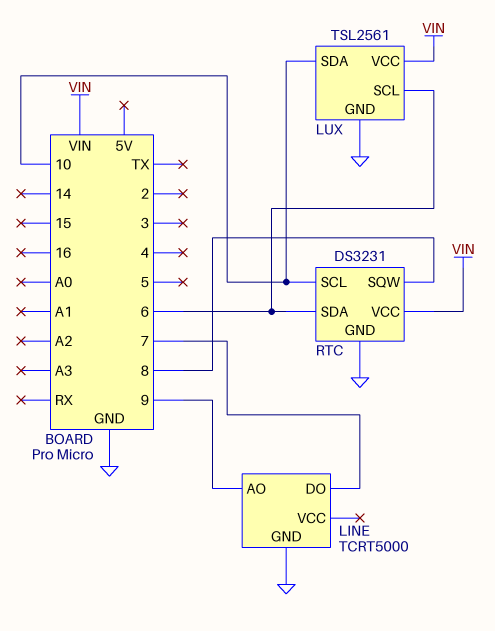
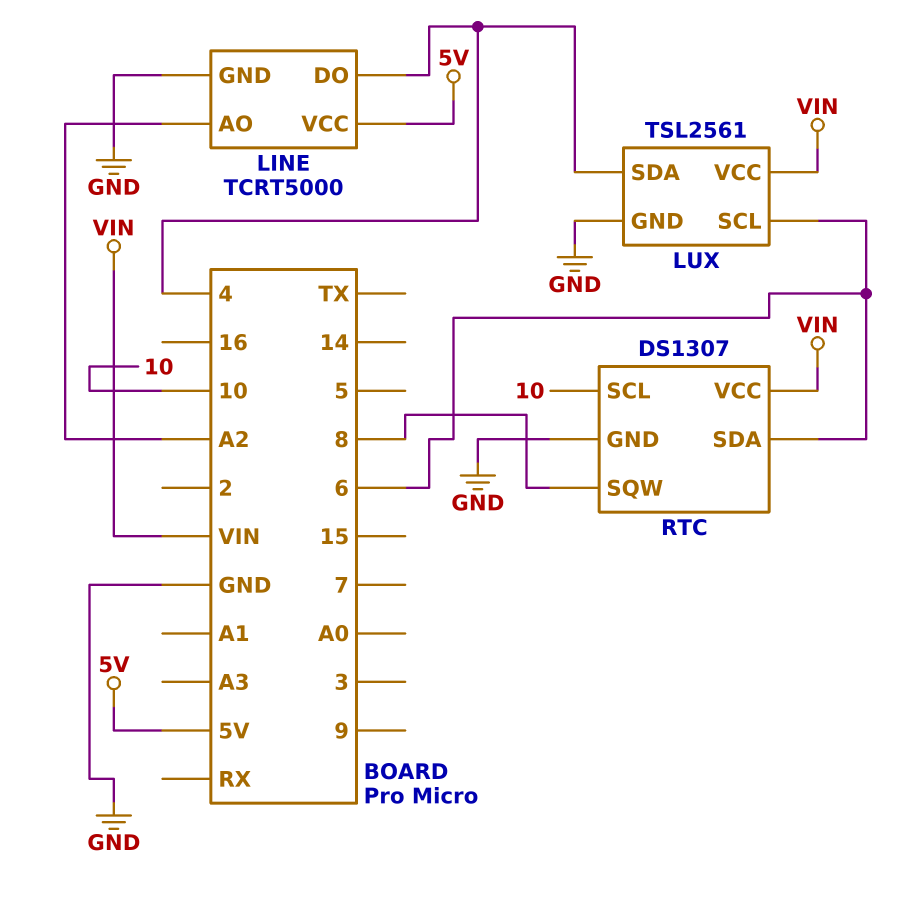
LINE pin AO: 9 -> A2
LINE pin DO: 7 -> 4
LINE pin VCC: none -> 5V
LUX pin SDA: 10 -> 4
RTC: DS3231 -> DS1307

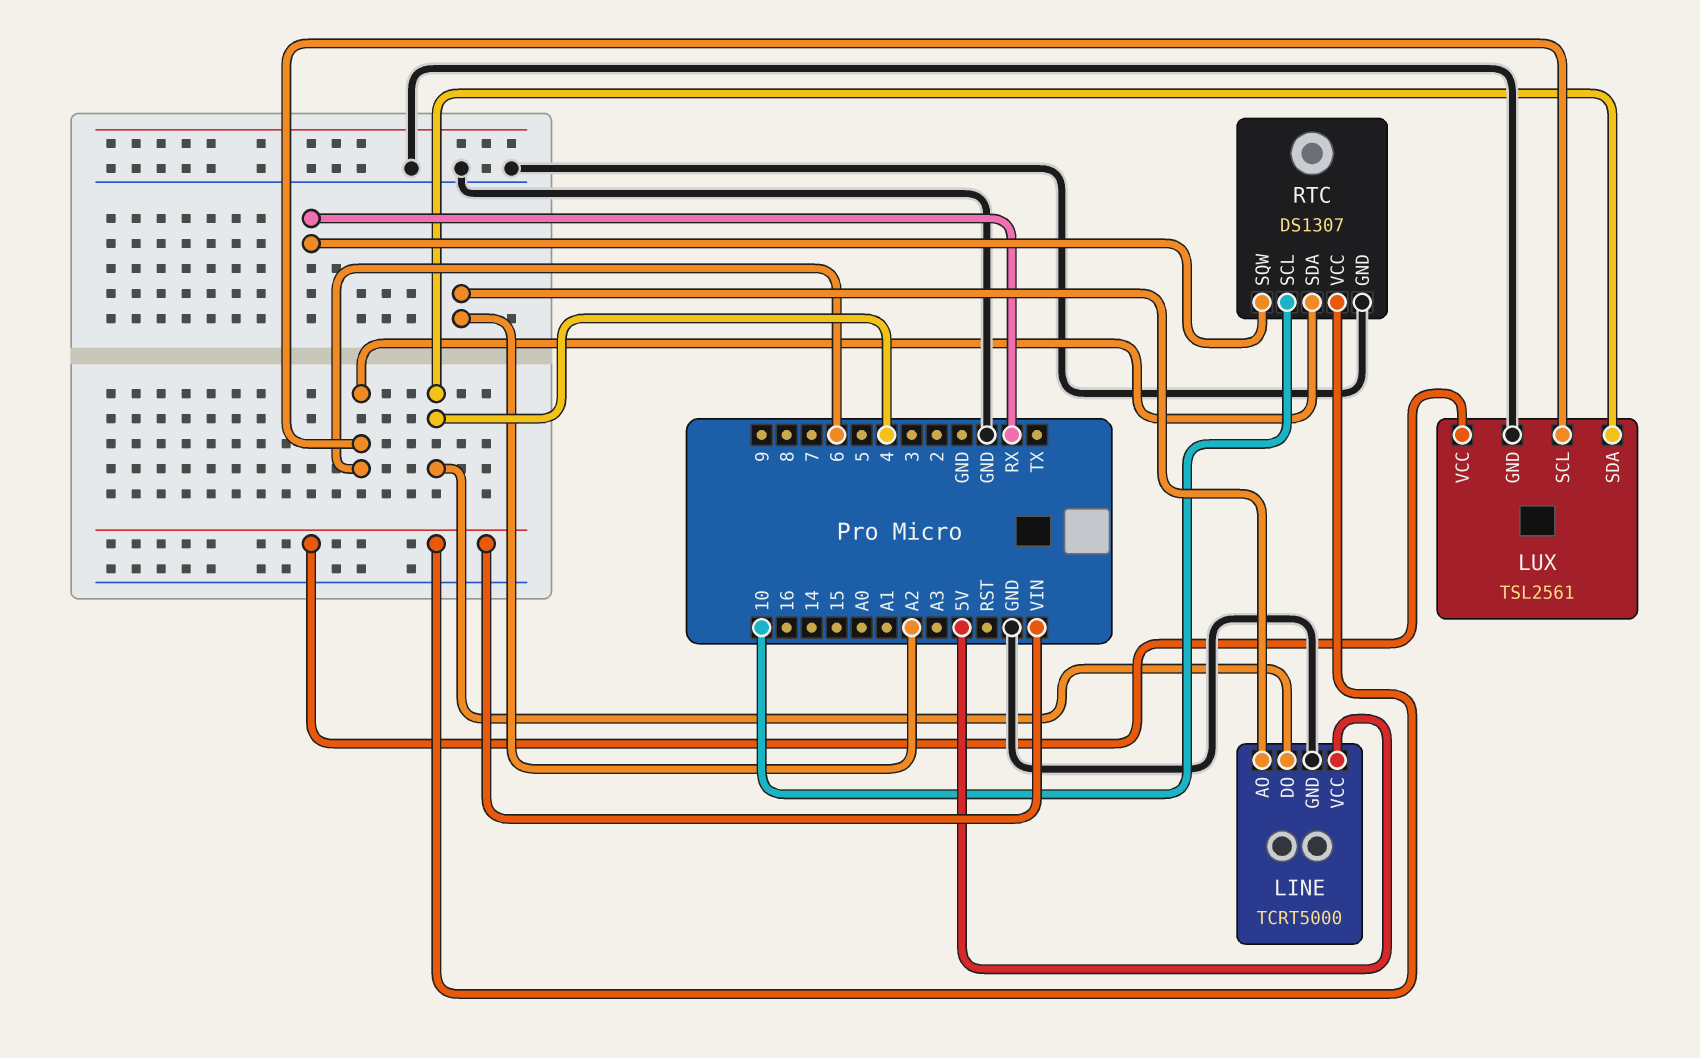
RTC pin SQW: 8 -> RX

